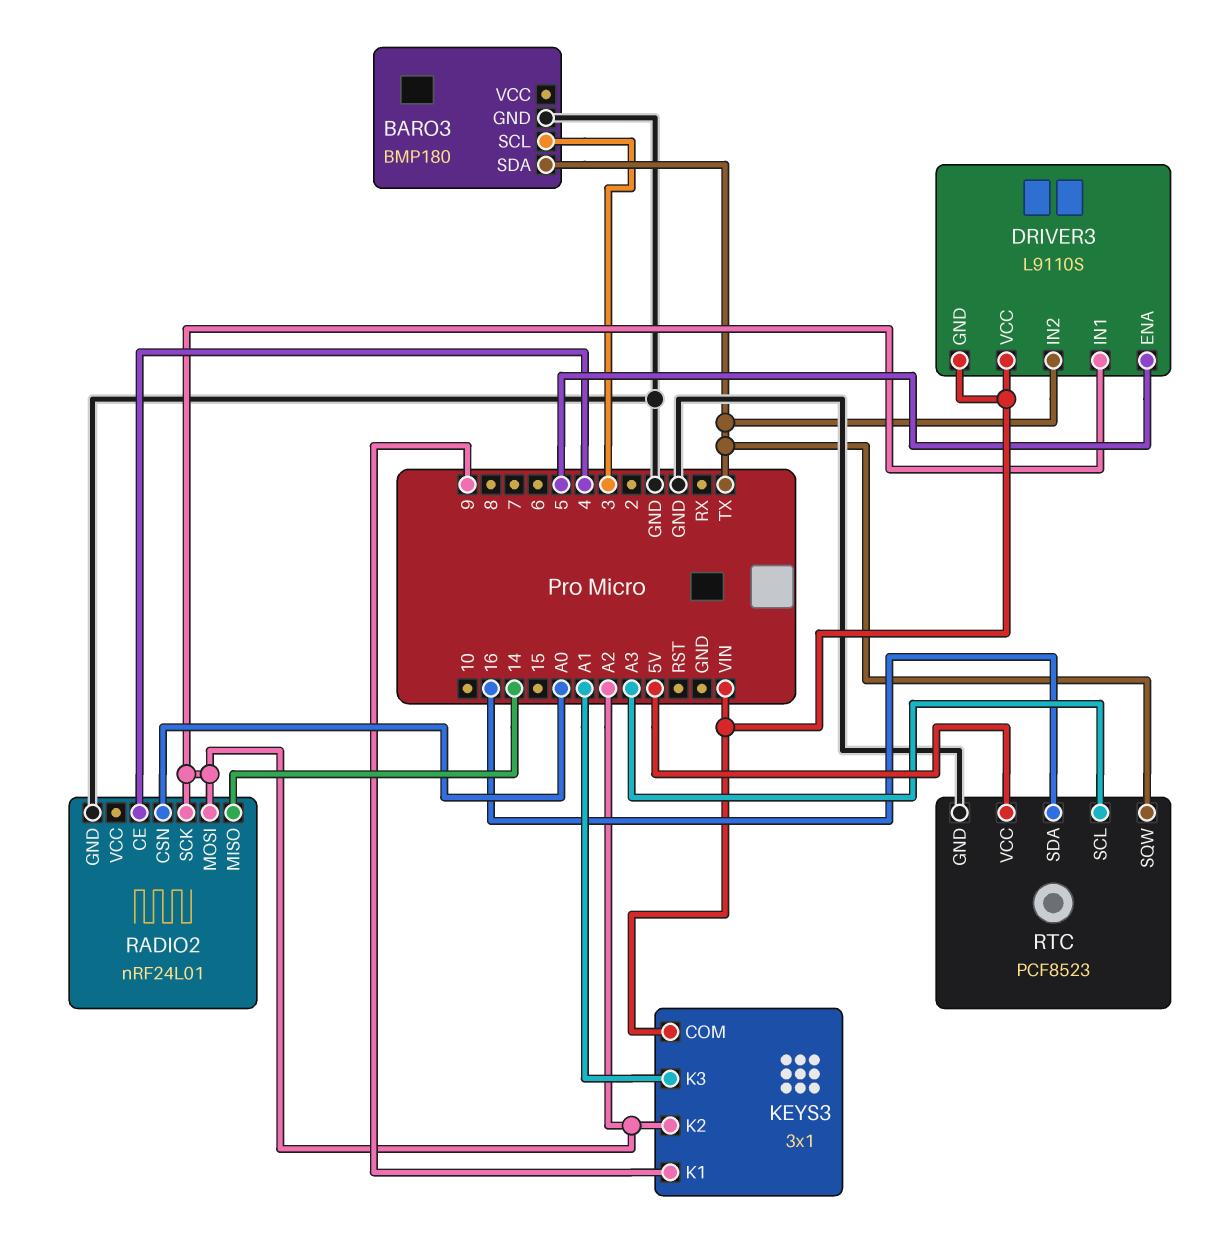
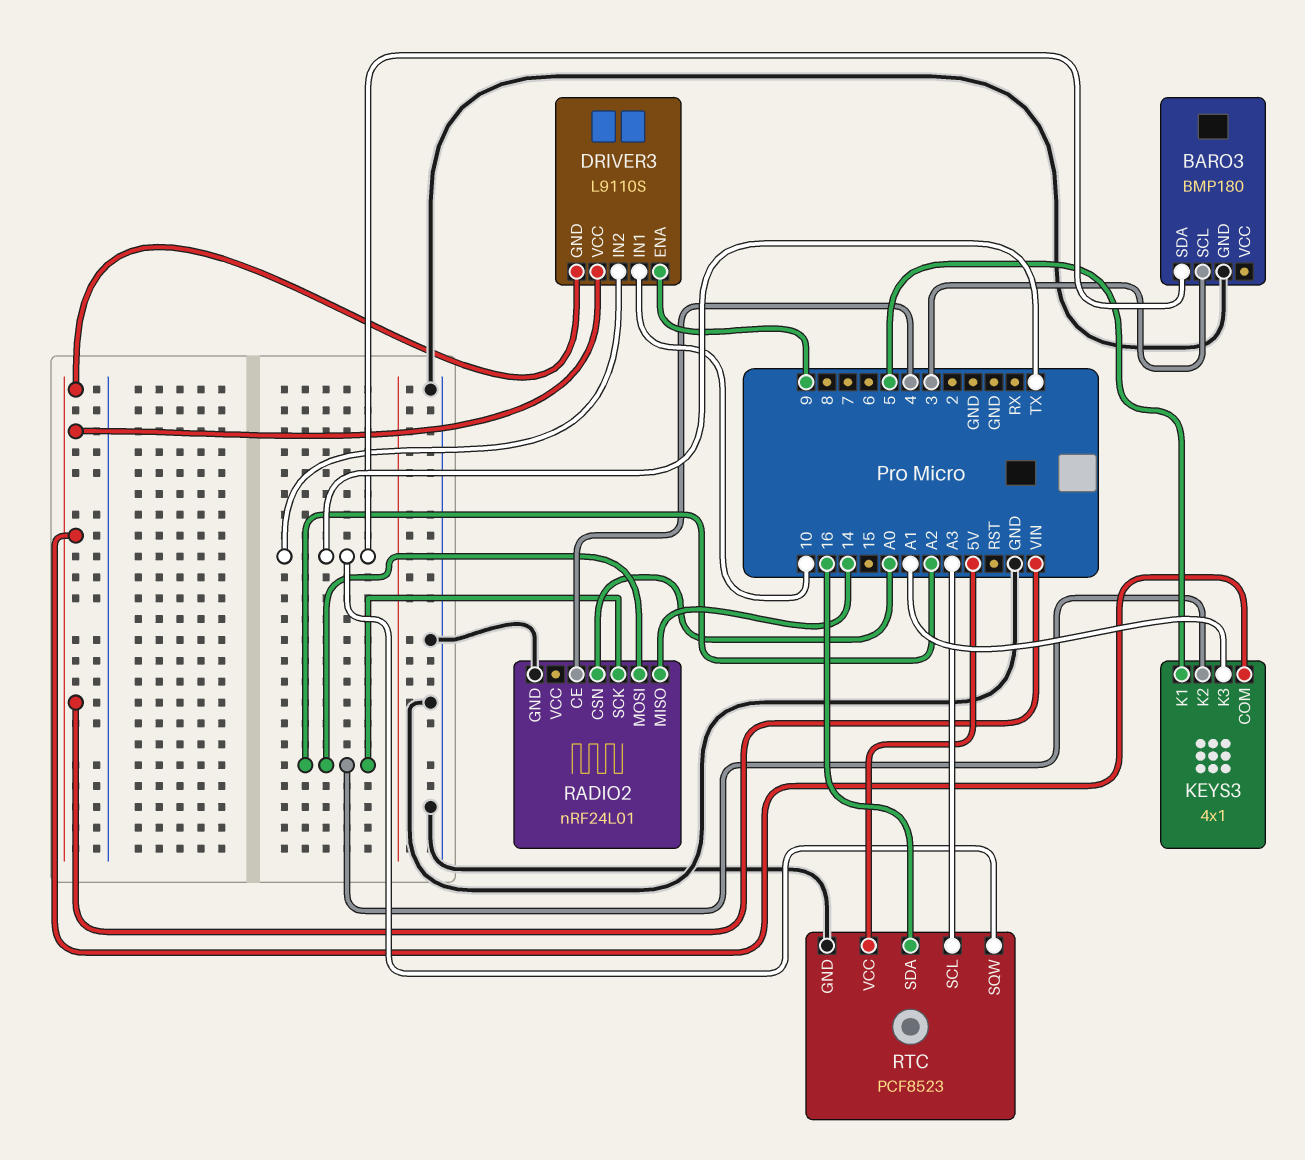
DRIVER3 pin ENA: 5 -> 9
DRIVER3 pin IN1: A2 -> 10
KEYS3: 3x1 -> 4x1
KEYS3 pin K1: 9 -> 5

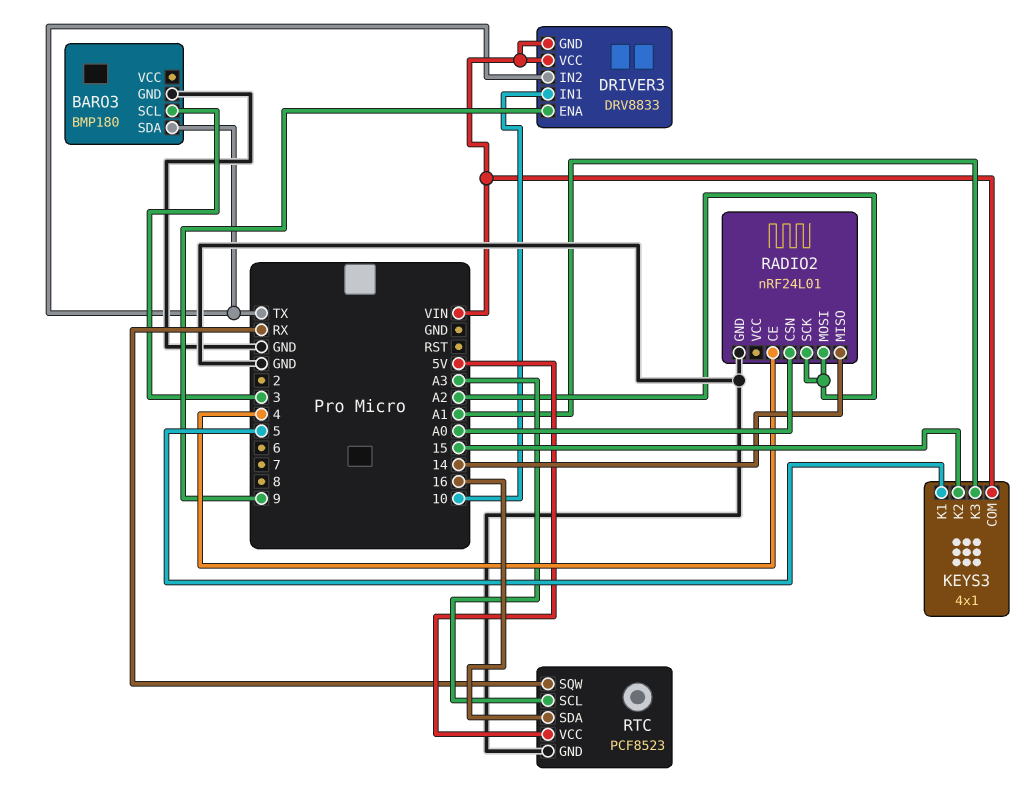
DRIVER3: L9110S -> DRV8833
KEYS3 pin K2: A2 -> 15
RTC pin SQW: TX -> RX

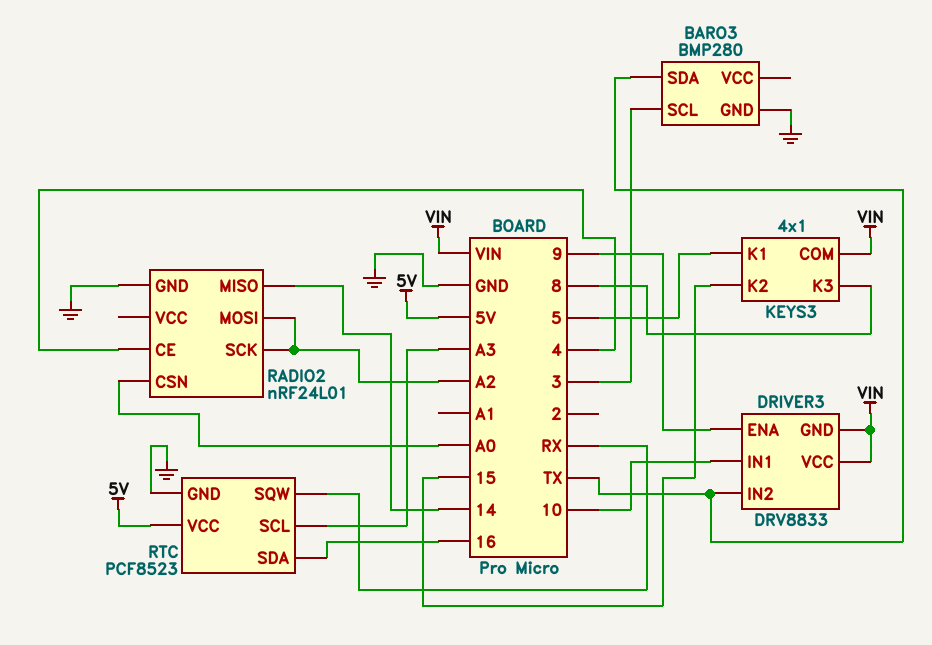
BARO3: BMP180 -> BMP280
KEYS3 pin K3: A1 -> 8

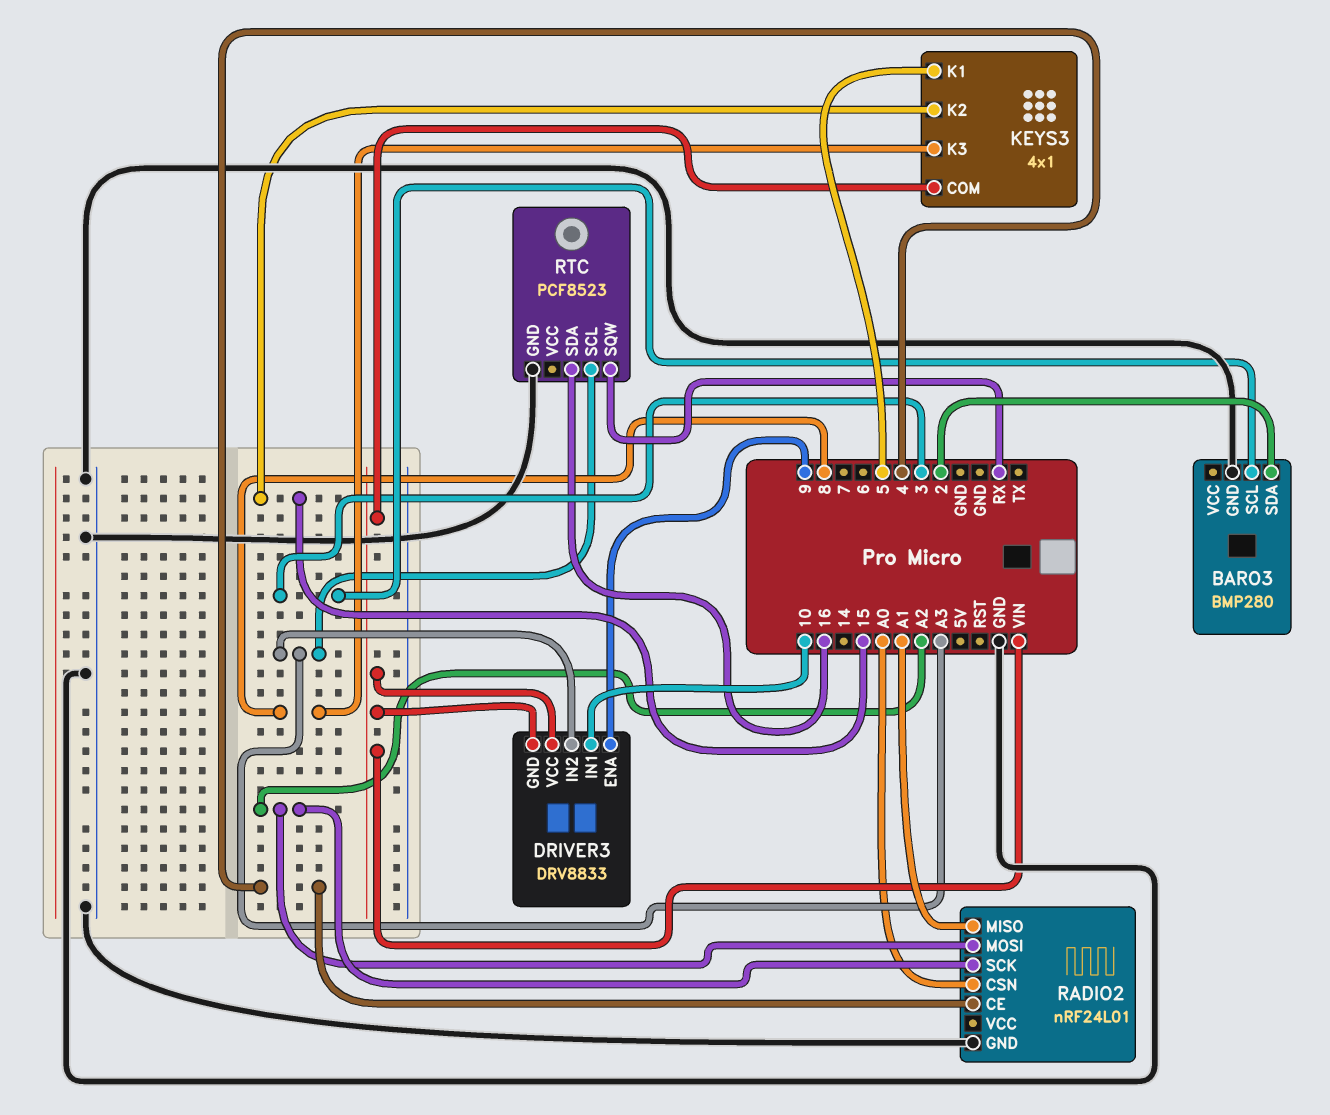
BARO3 pin SDA: TX -> 2
DRIVER3 pin IN2: TX -> A3
RADIO2 pin MISO: 14 -> A1
RTC pin VCC: 5V -> none

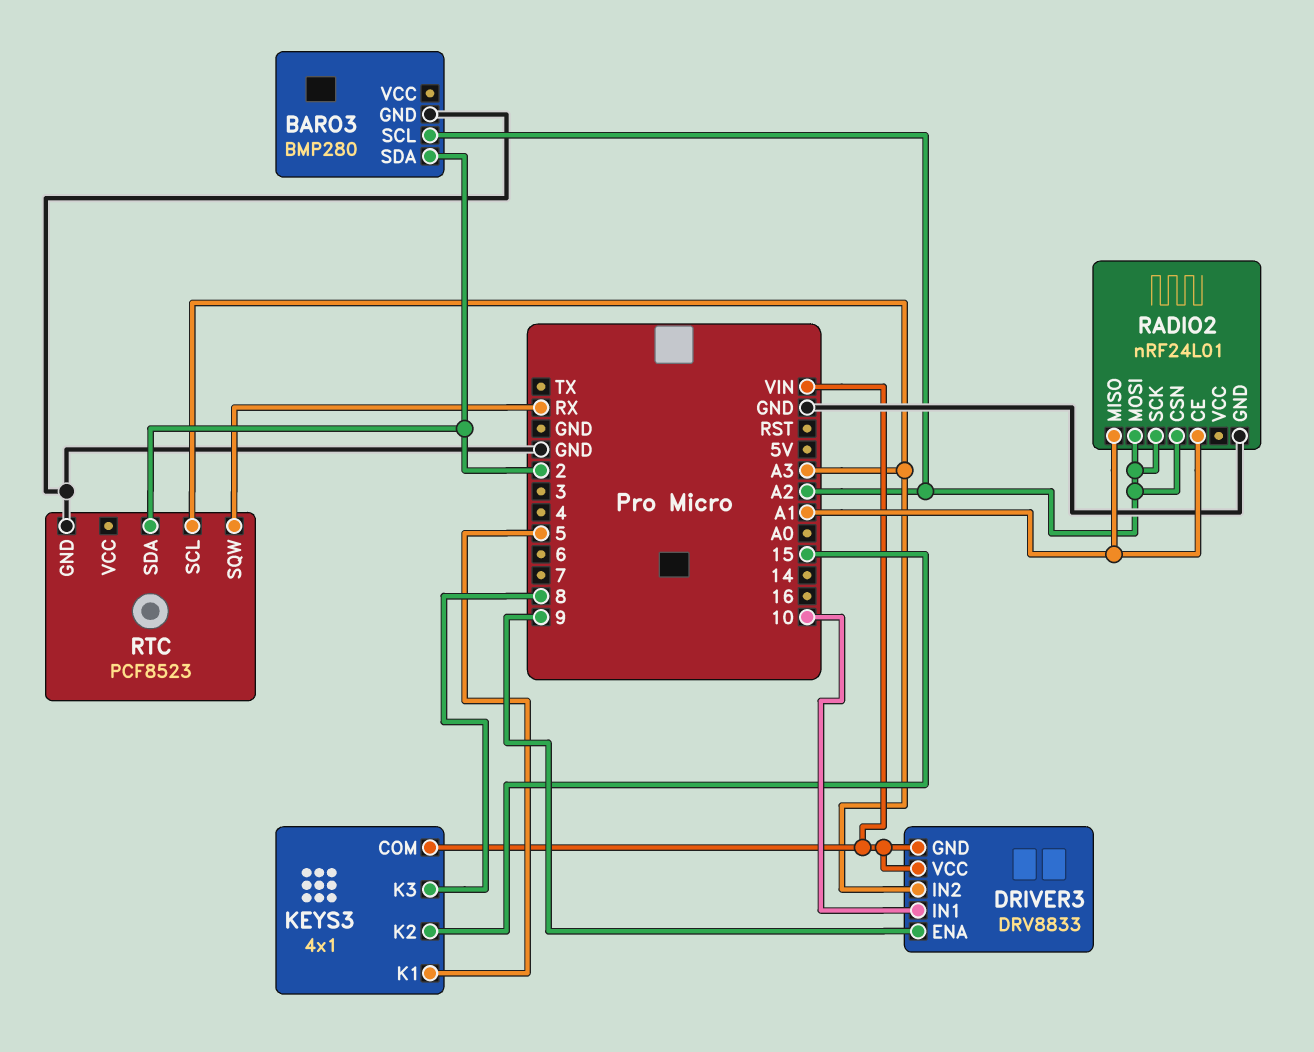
BARO3 pin SCL: 3 -> A2
RADIO2 pin CE: 4 -> A1
RADIO2 pin CSN: A0 -> A2
RTC pin SDA: 16 -> 2

